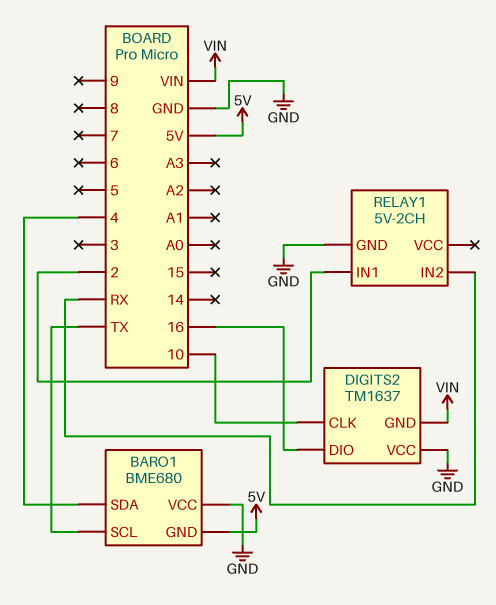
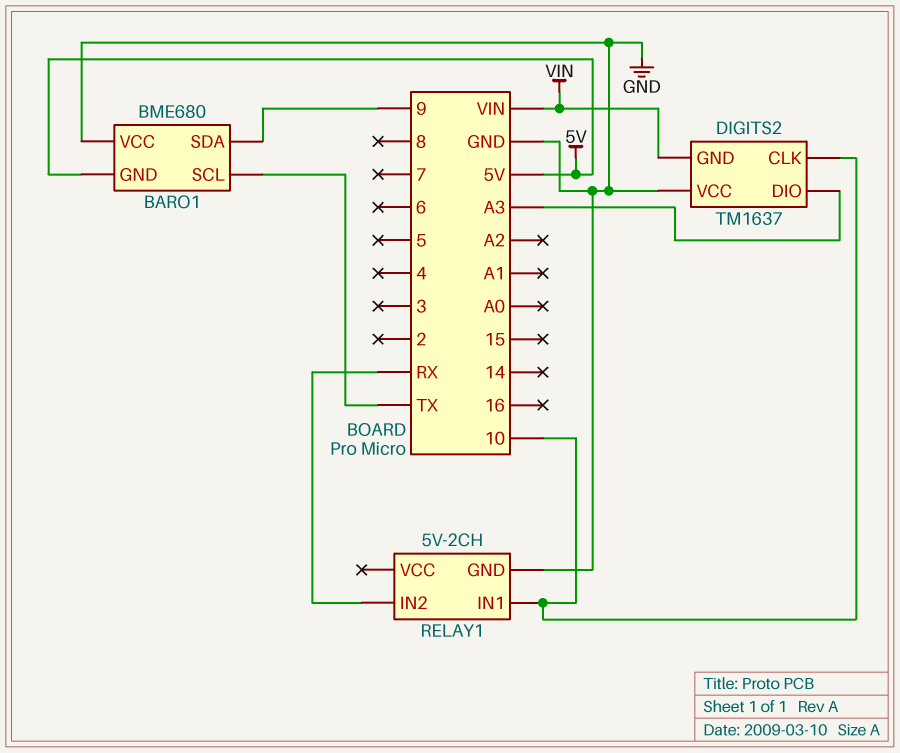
BARO1 pin SDA: 4 -> 9
DIGITS2 pin DIO: 16 -> A3
RELAY1 pin IN1: 2 -> 10

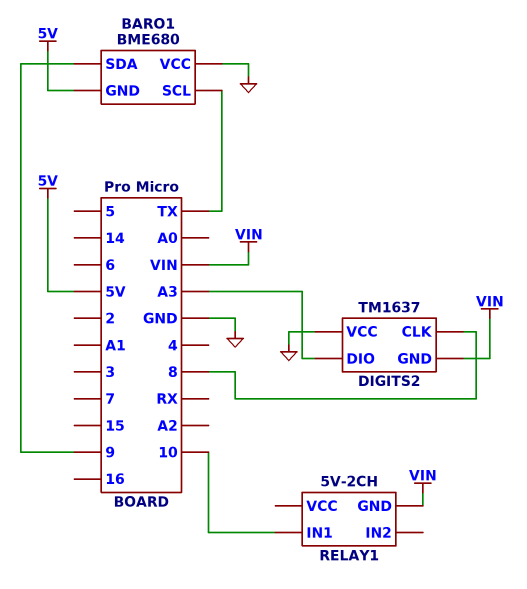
DIGITS2 pin CLK: 10 -> 8
RELAY1 pin GND: GND -> VIN
RELAY1 pin IN2: RX -> none

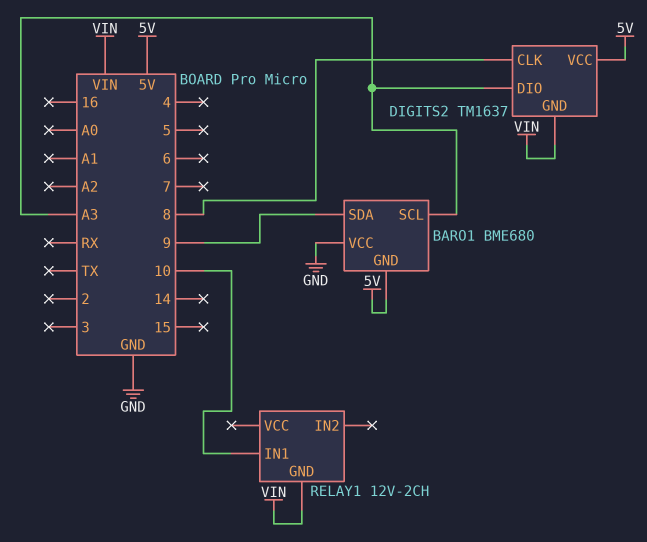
BARO1 pin SCL: TX -> A3
DIGITS2 pin VCC: GND -> 5V
RELAY1: 5V-2CH -> 12V-2CH

